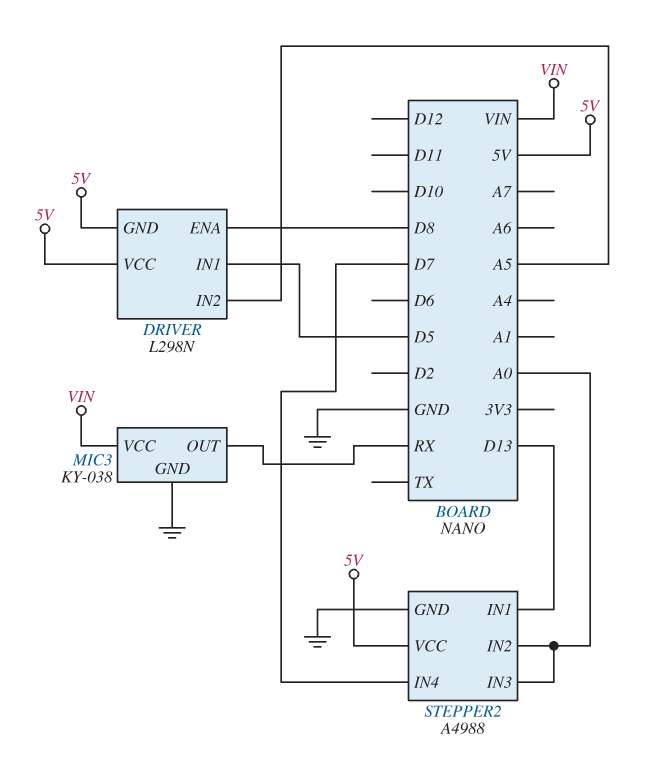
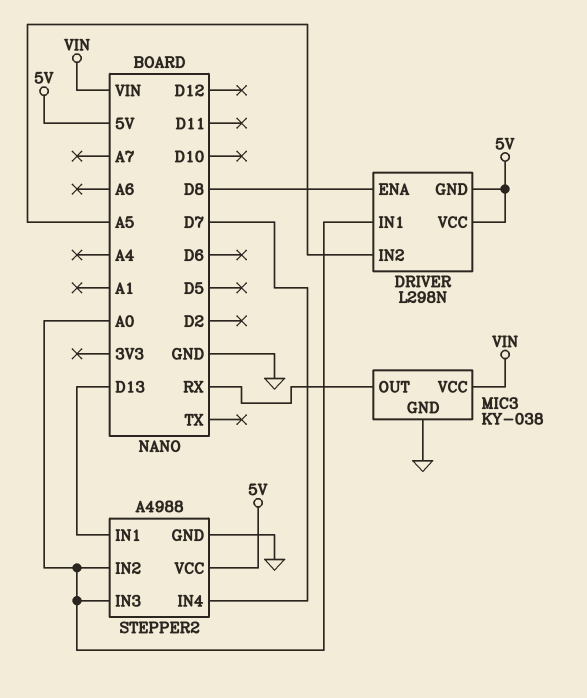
DRIVER pin IN1: D5 -> A0

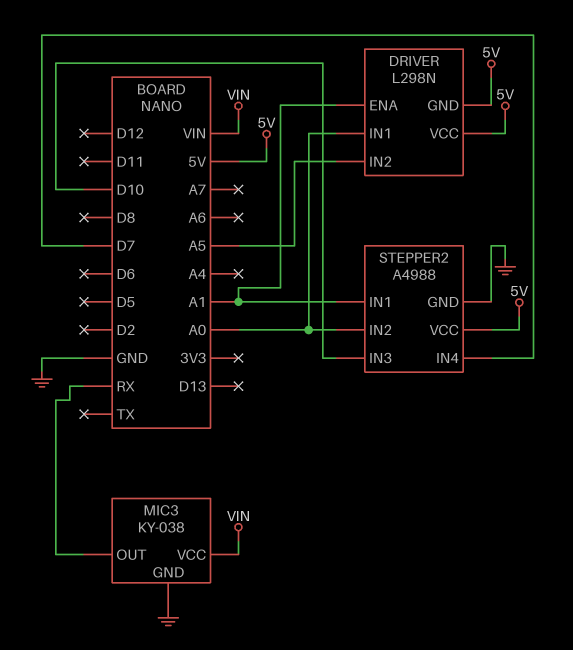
DRIVER pin ENA: D8 -> A1
STEPPER2 pin IN1: D13 -> A1
STEPPER2 pin IN3: A0 -> D10

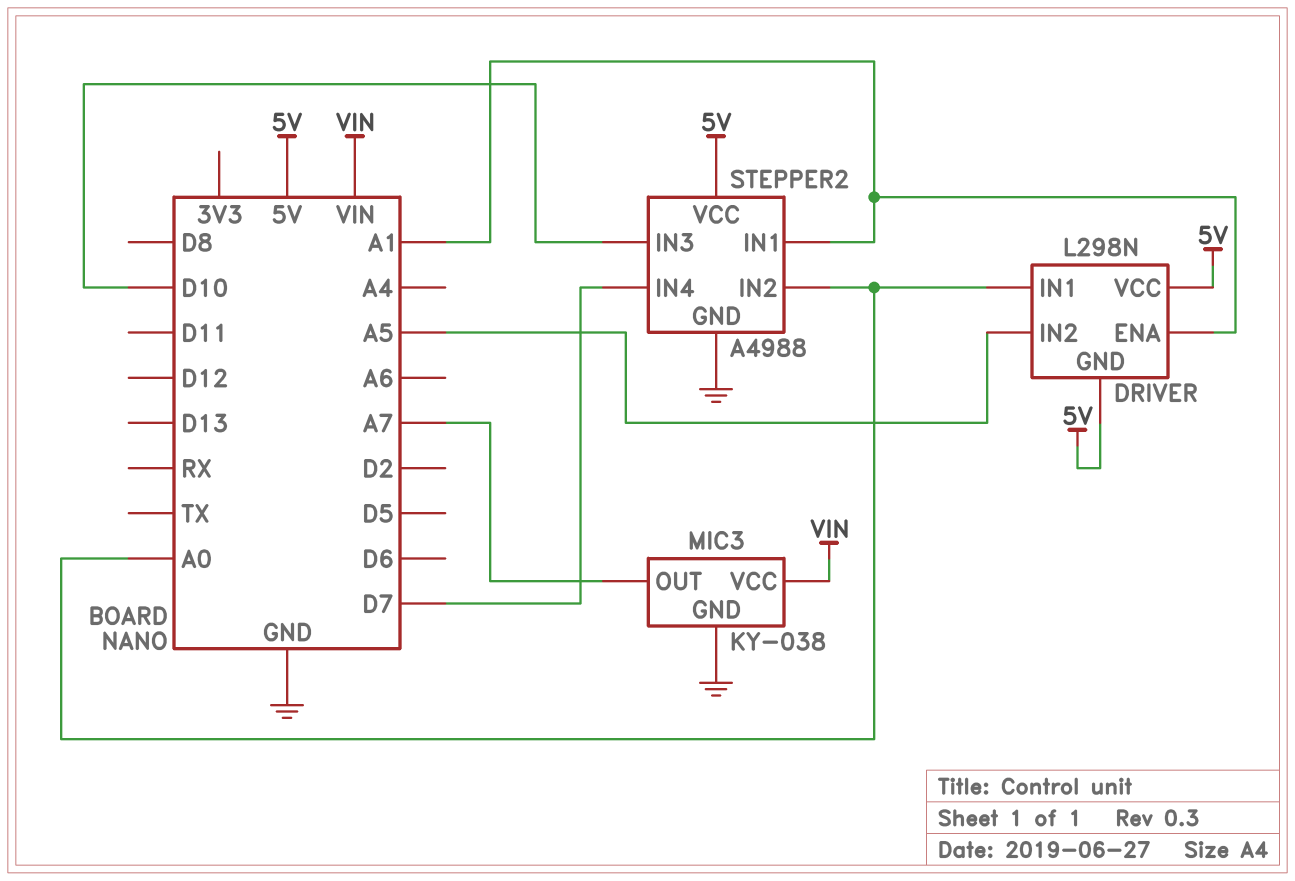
MIC3 pin OUT: RX -> A7

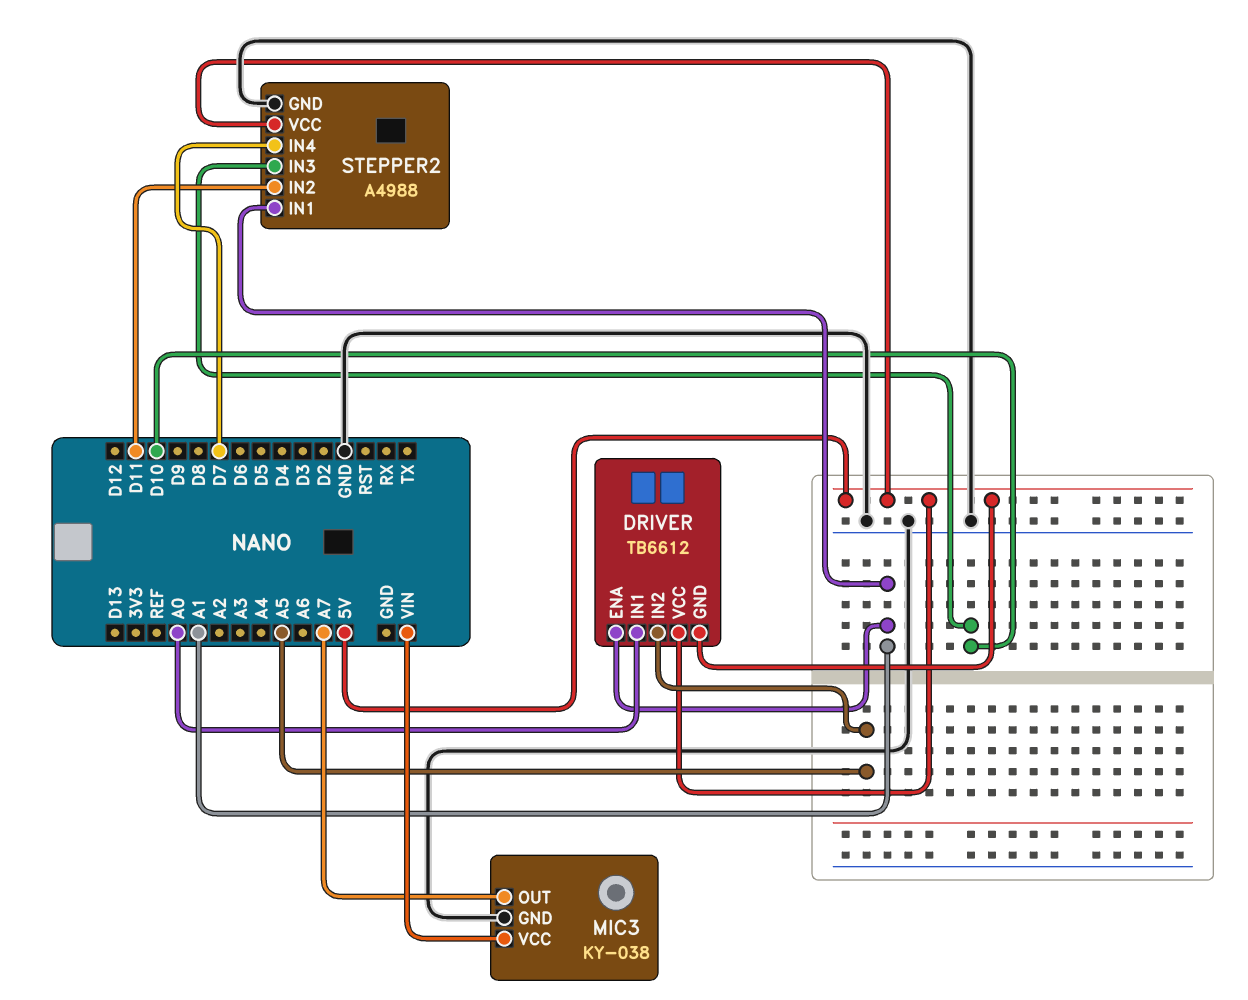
DRIVER: L298N -> TB6612
STEPPER2 pin IN2: A0 -> D11

